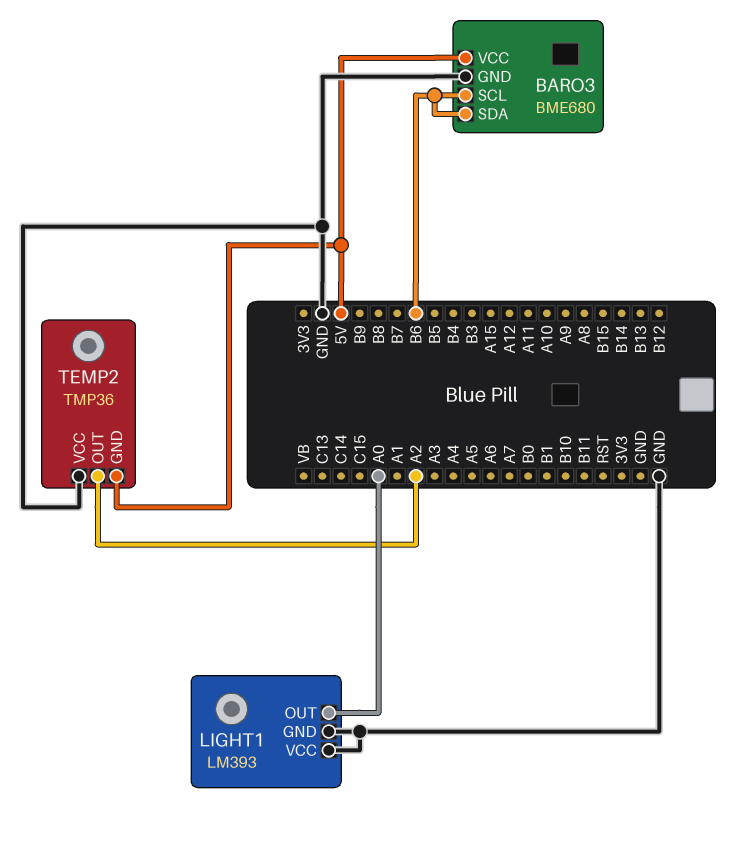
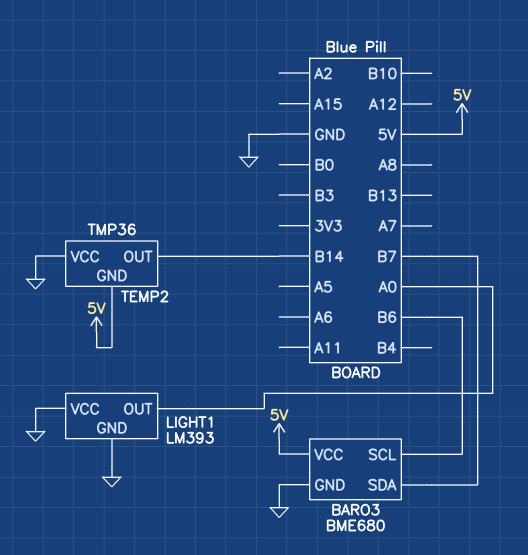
BARO3 pin SDA: B6 -> B7
TEMP2 pin OUT: A2 -> B14

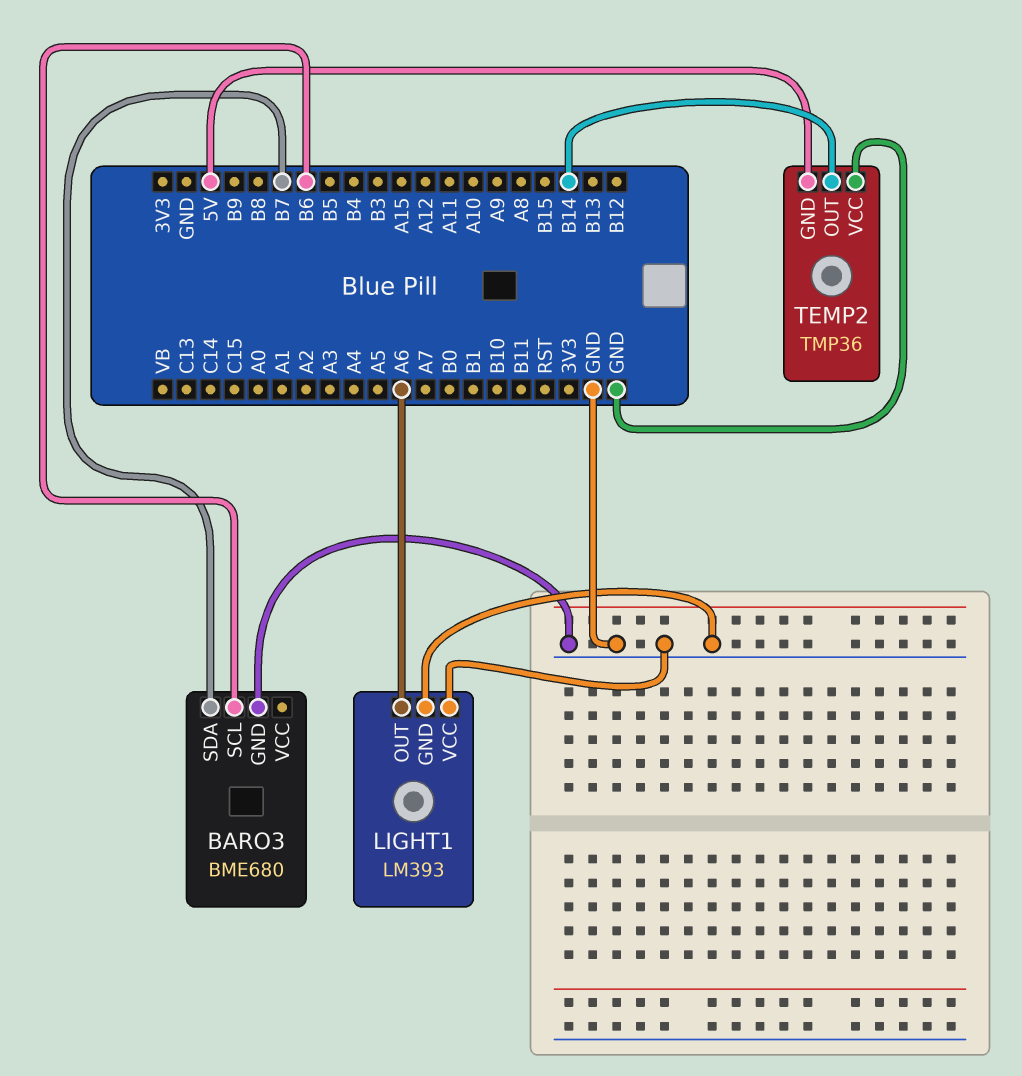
BARO3 pin VCC: 5V -> none
LIGHT1 pin OUT: A0 -> A6

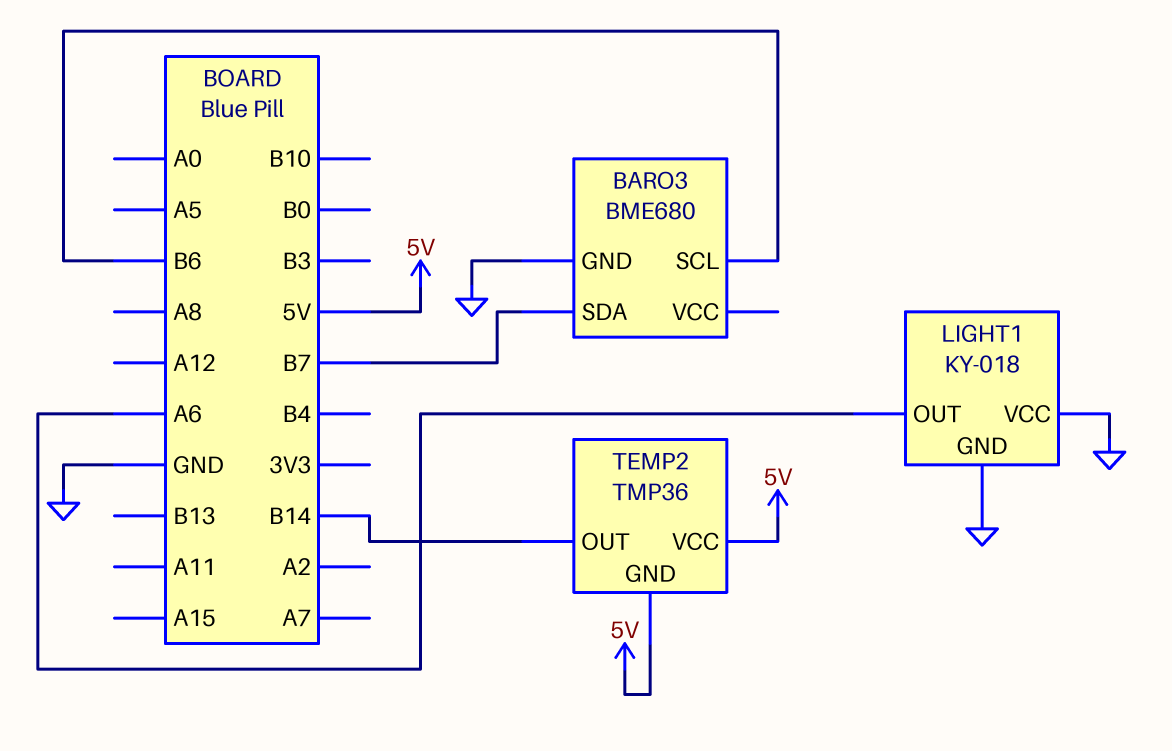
LIGHT1: LM393 -> KY-018
TEMP2 pin VCC: GND -> 5V

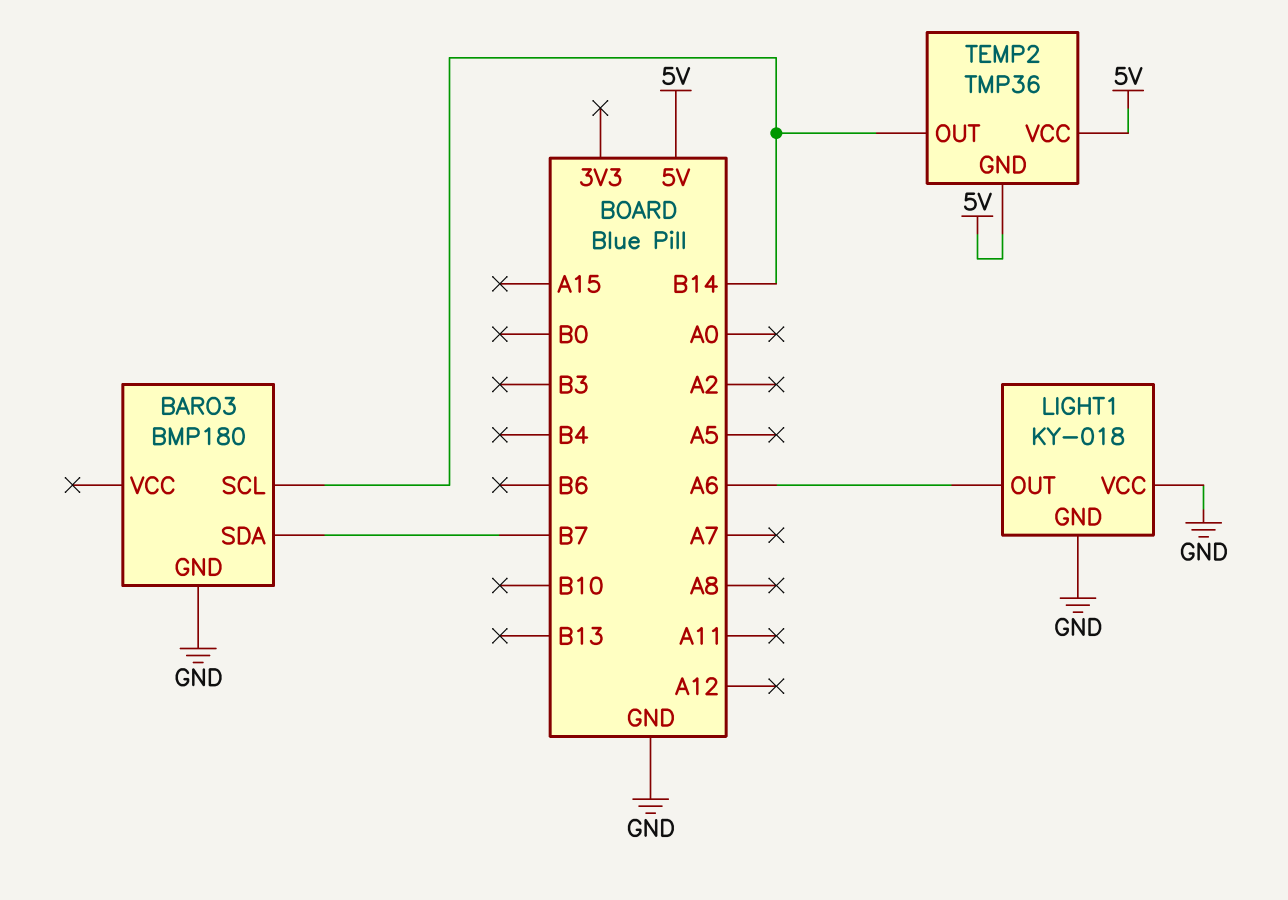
BARO3: BME680 -> BMP180
BARO3 pin SCL: B6 -> B14

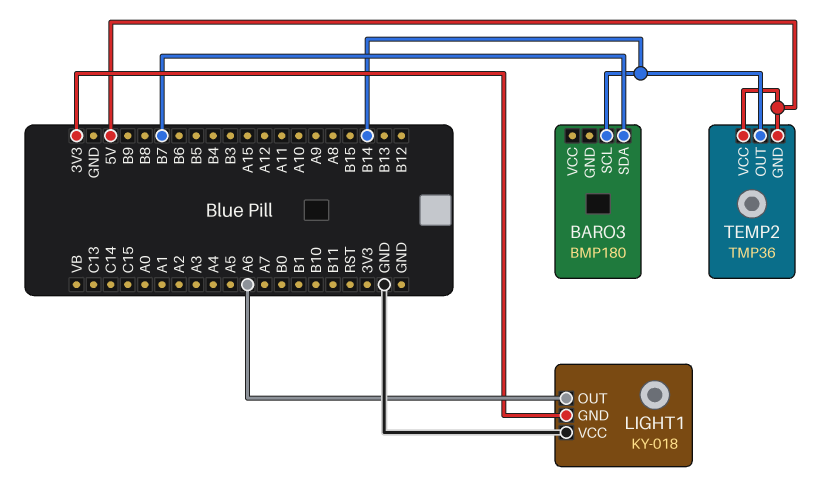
BARO3 pin GND: GND -> none
LIGHT1 pin GND: GND -> 3V3

